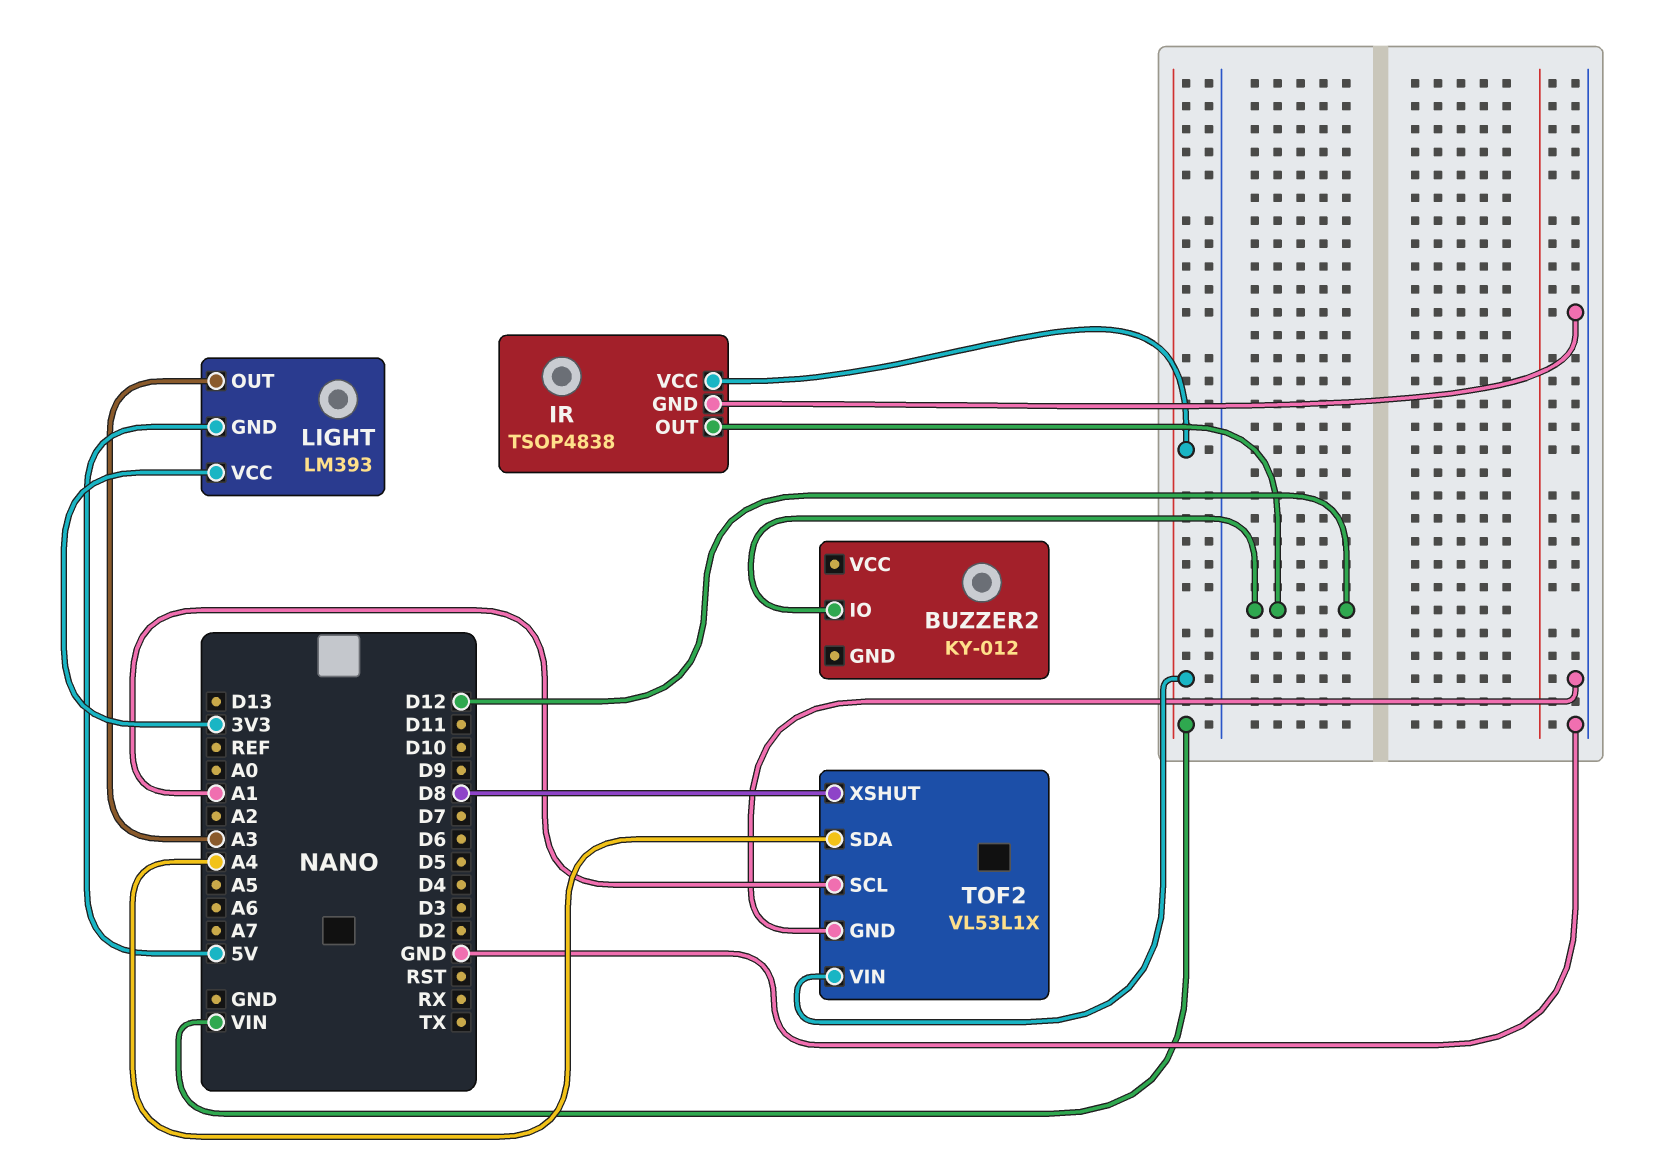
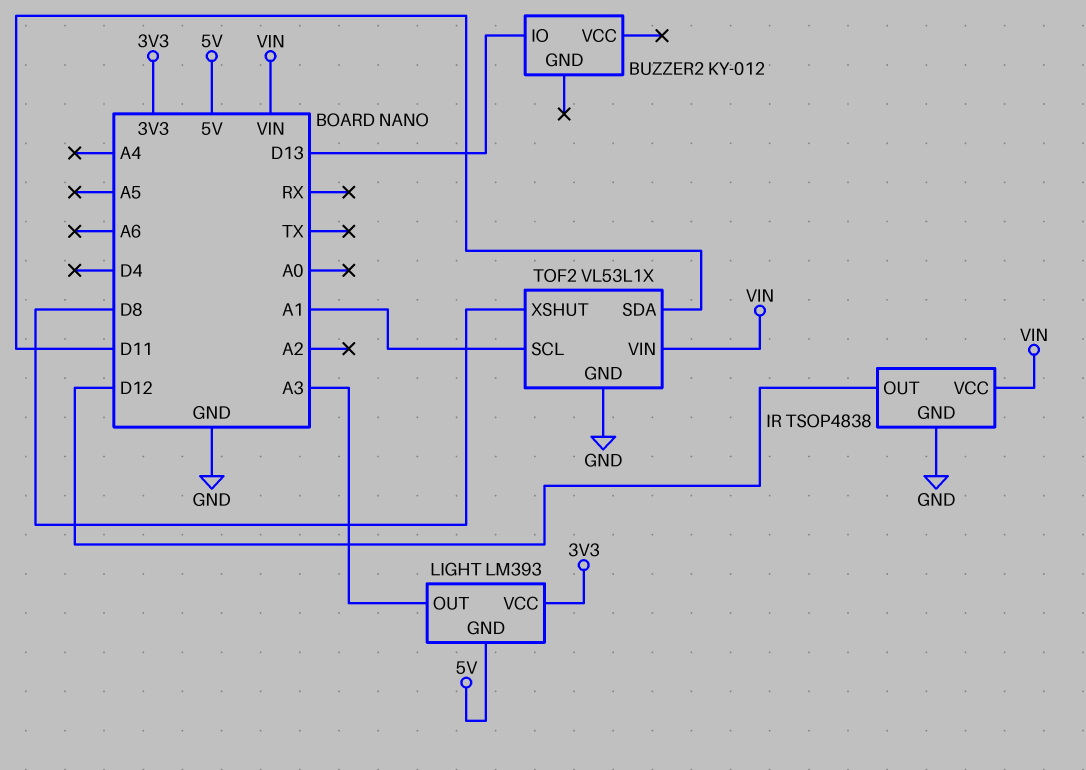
BUZZER2 pin IO: D12 -> D13
TOF2 pin SDA: A4 -> D11

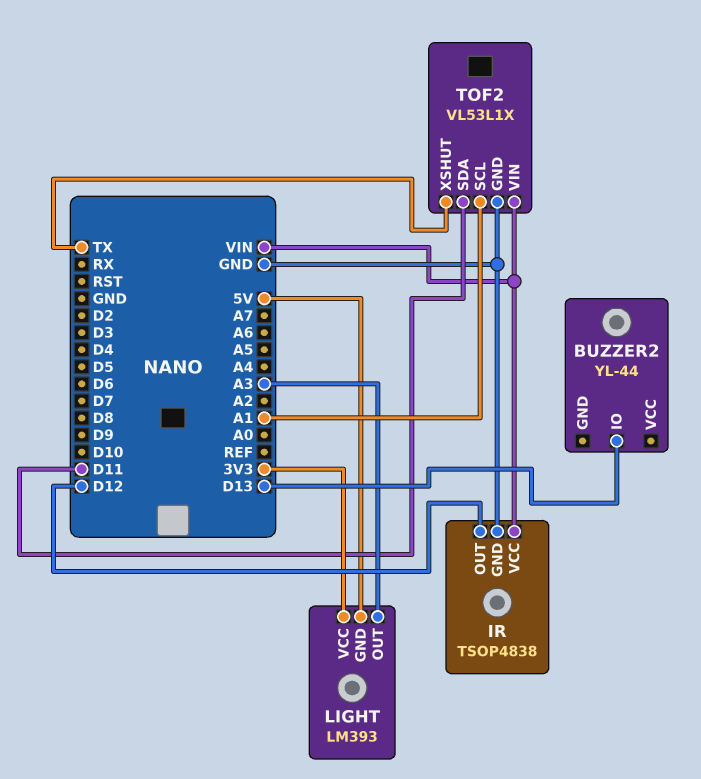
BUZZER2: KY-012 -> YL-44
TOF2 pin XSHUT: D8 -> TX

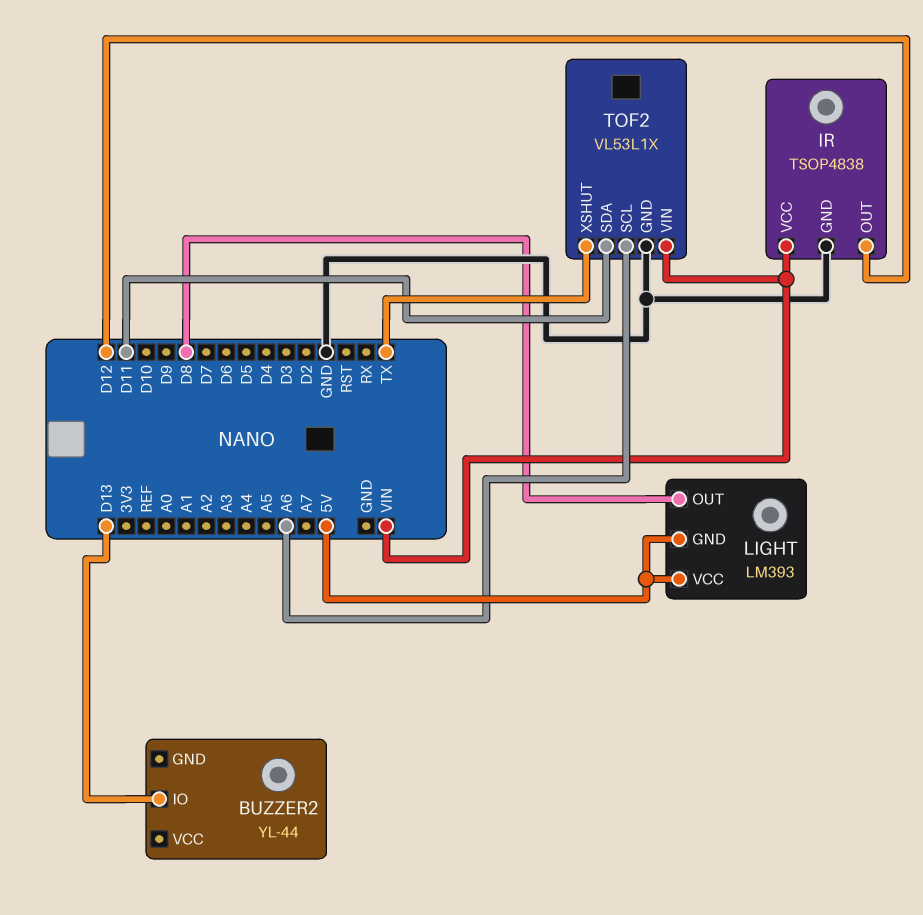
LIGHT pin OUT: A3 -> D8
LIGHT pin VCC: 3V3 -> 5V
TOF2 pin SCL: A1 -> A6

